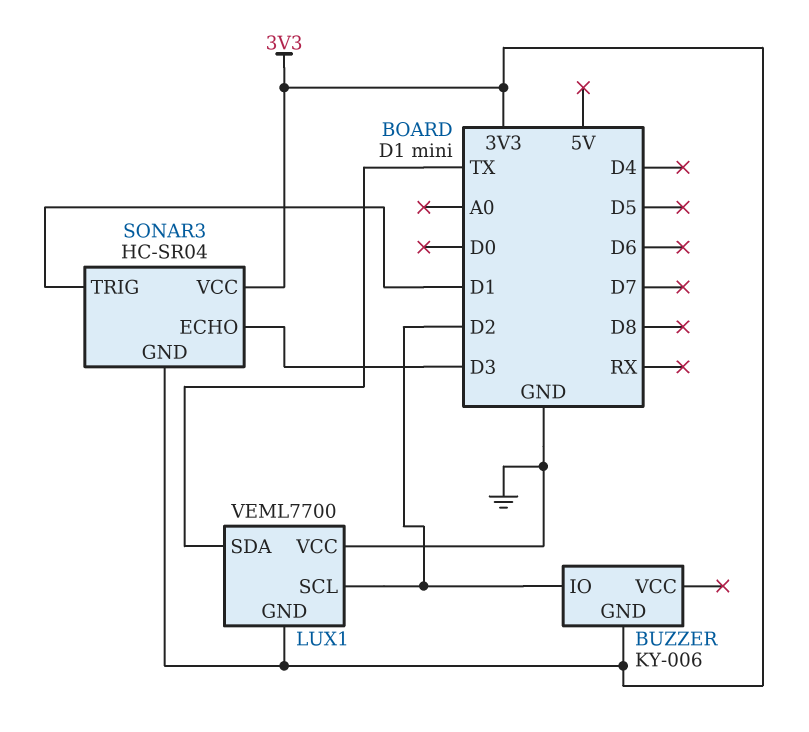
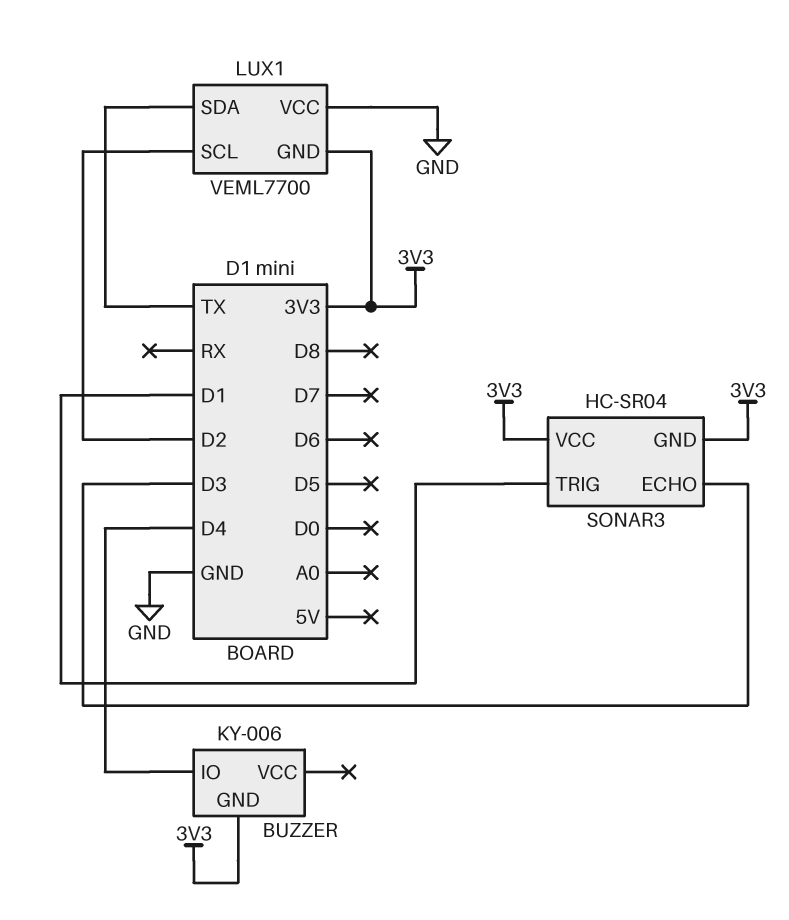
BUZZER pin IO: D2 -> D4

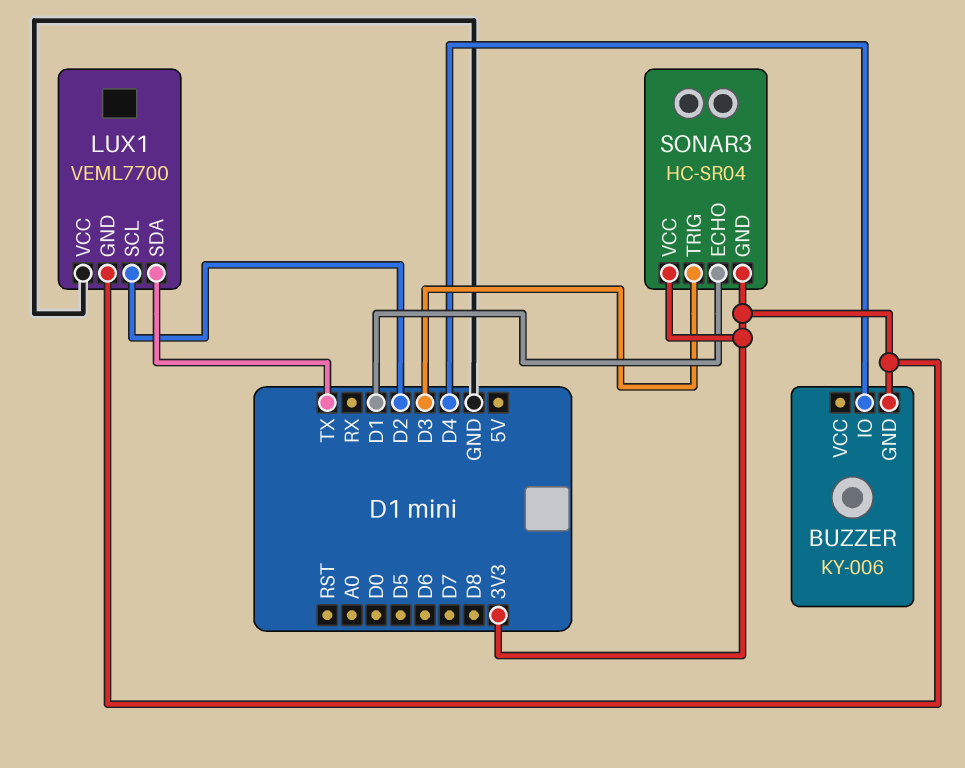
SONAR3 pin ECHO: D3 -> D1
SONAR3 pin TRIG: D1 -> D3

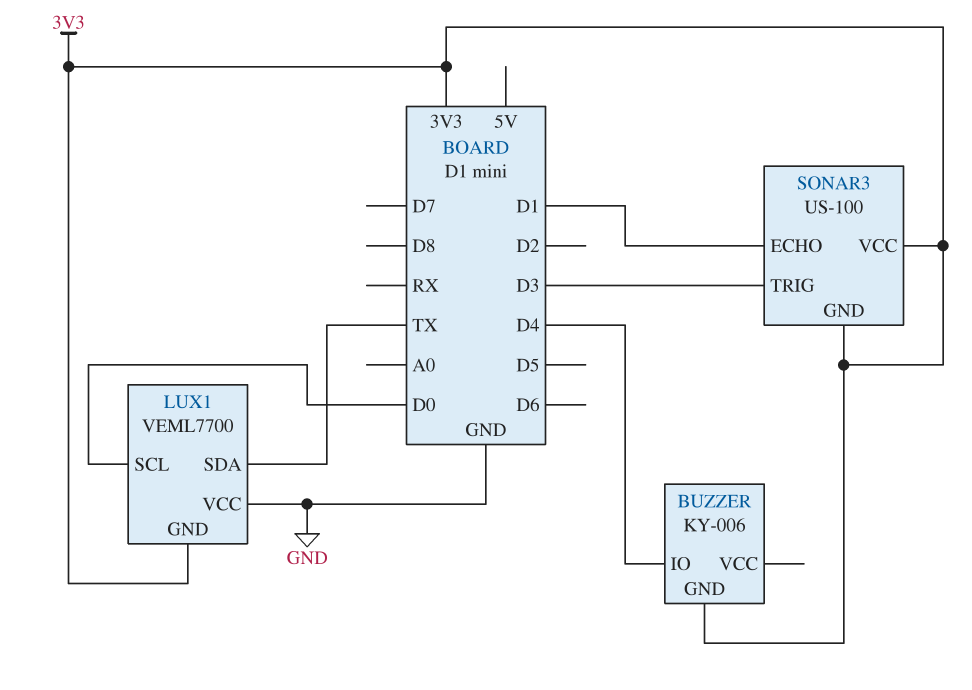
LUX1 pin SCL: D2 -> D0
SONAR3: HC-SR04 -> US-100

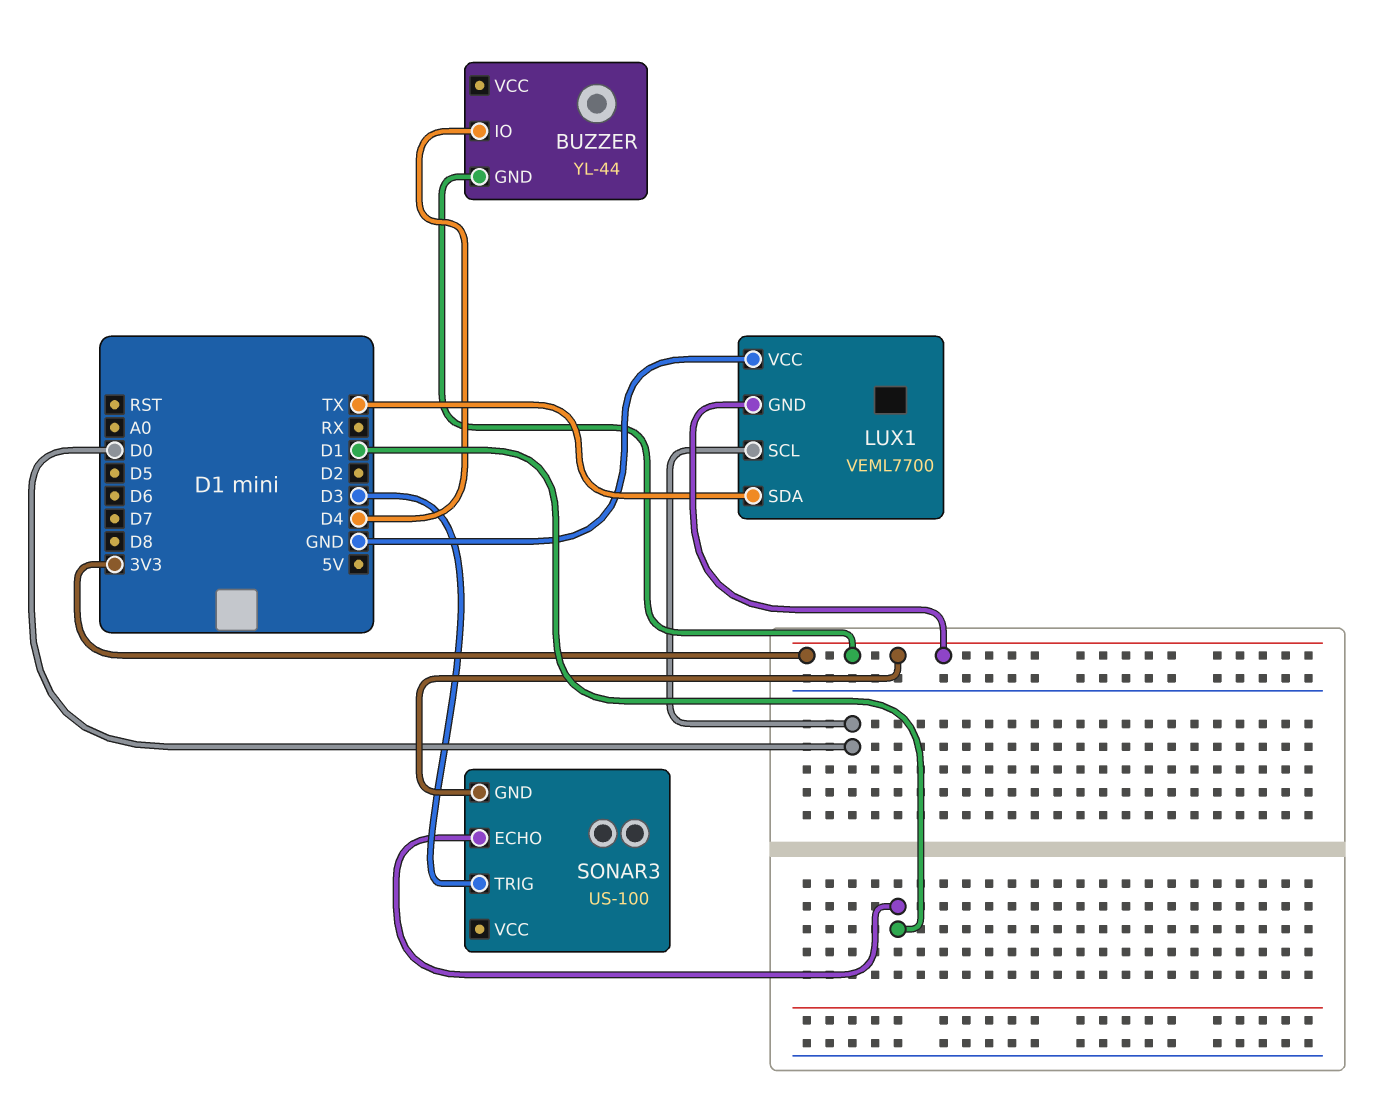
BUZZER: KY-006 -> YL-44
SONAR3 pin VCC: 3V3 -> none

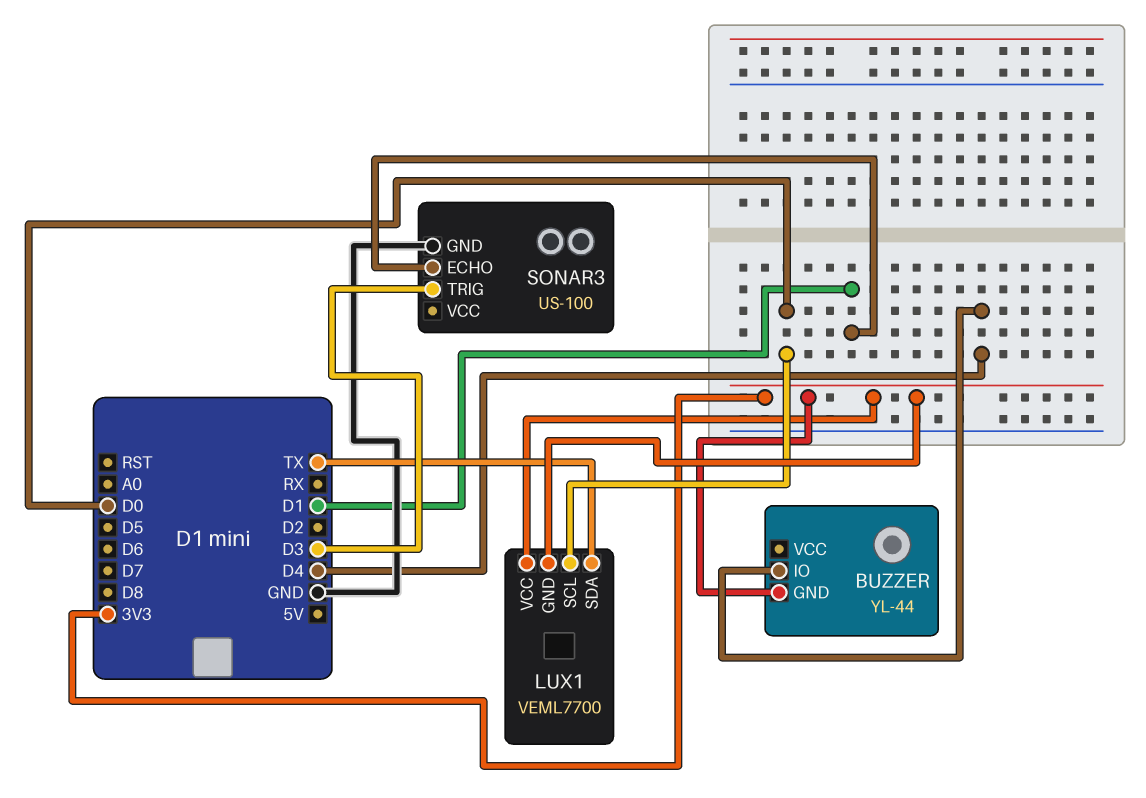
LUX1 pin VCC: GND -> 3V3
SONAR3 pin GND: 3V3 -> GND

